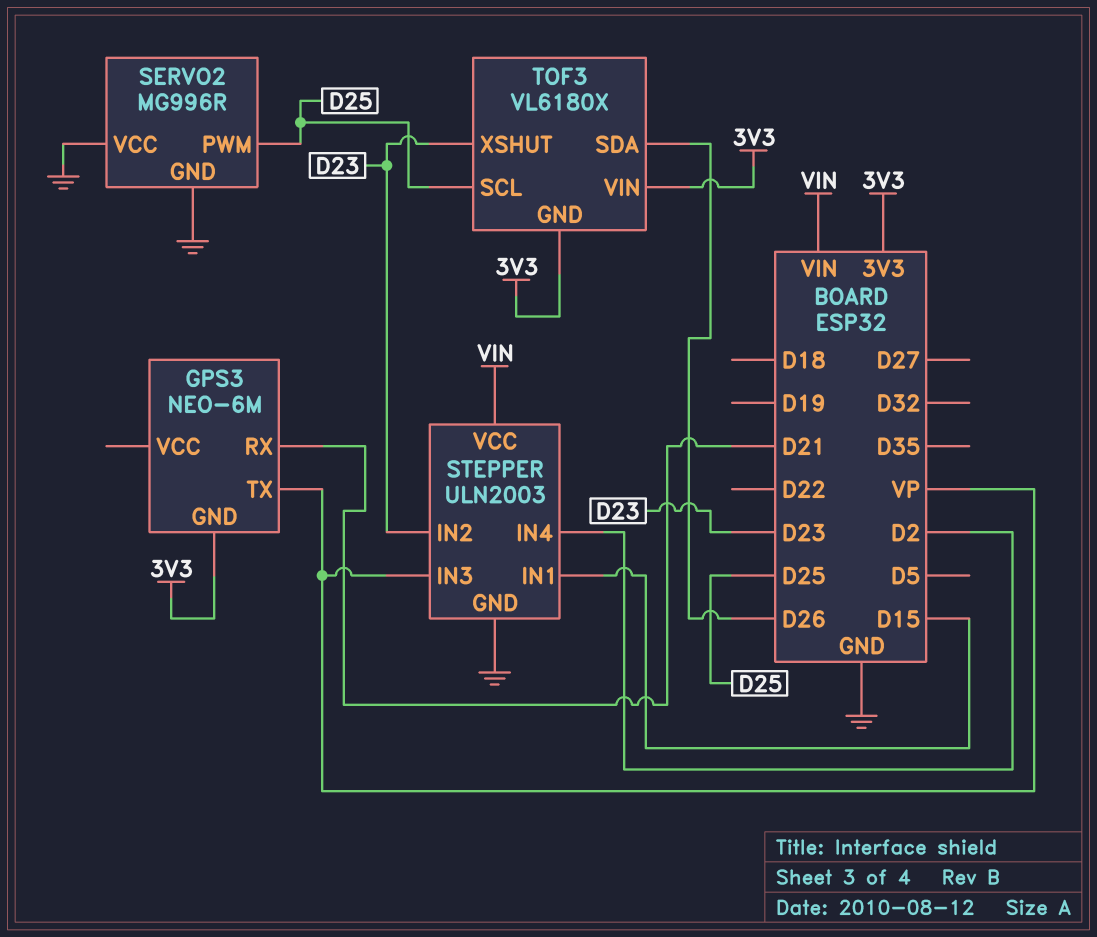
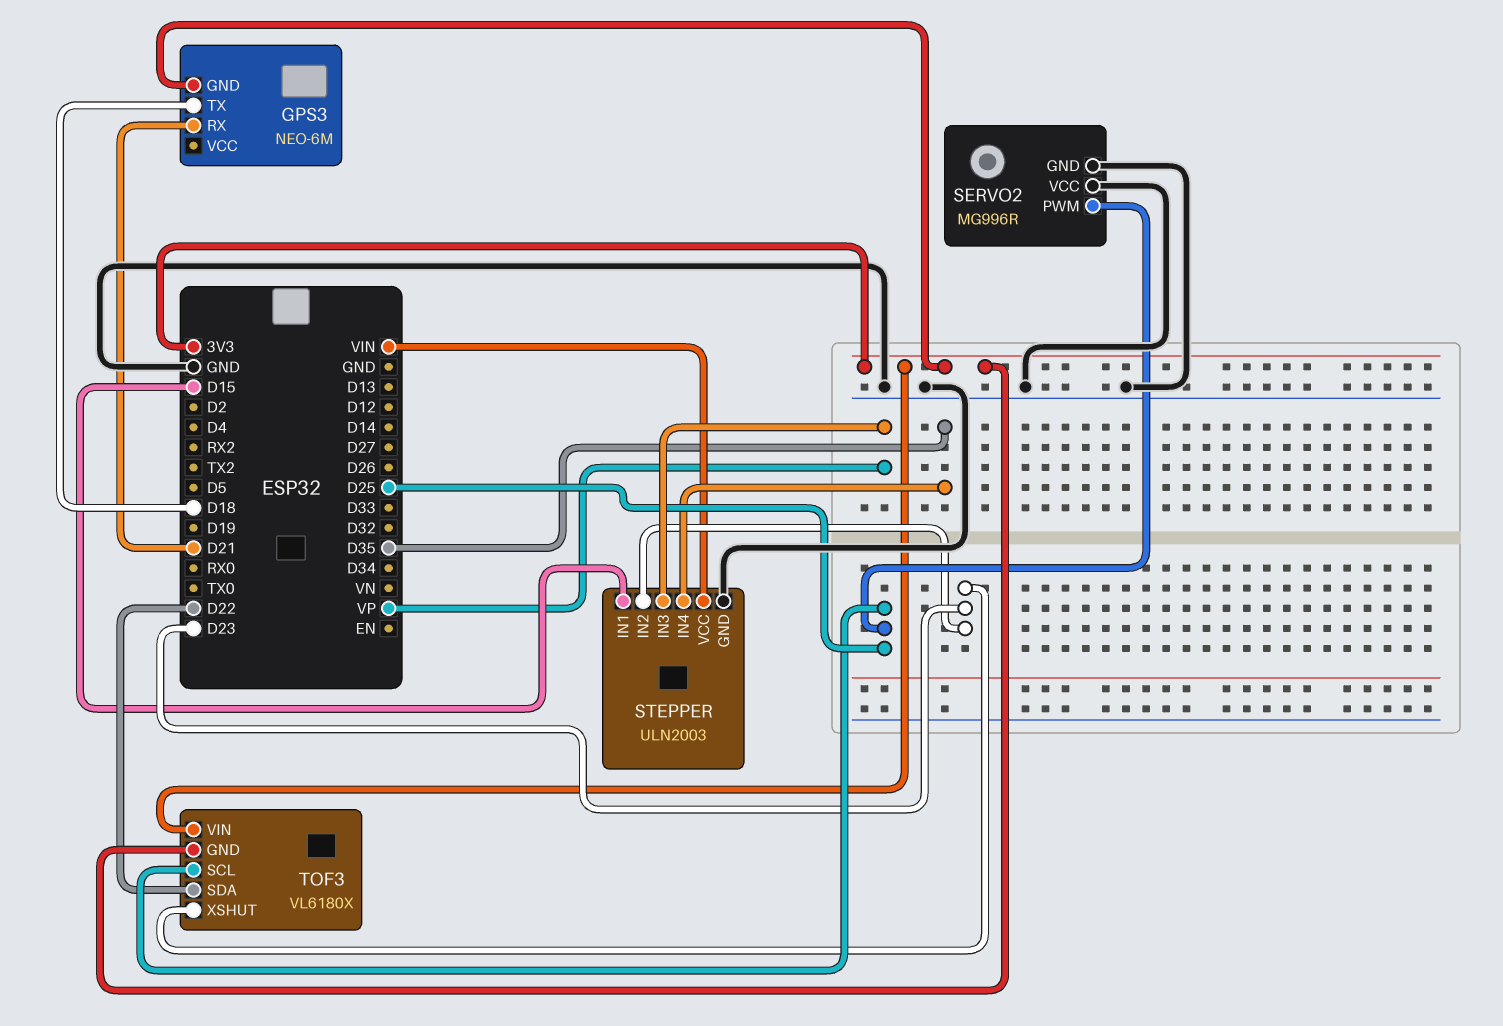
GPS3 pin TX: VP -> D18
STEPPER pin IN4: D2 -> D35
TOF3 pin SDA: D26 -> D22

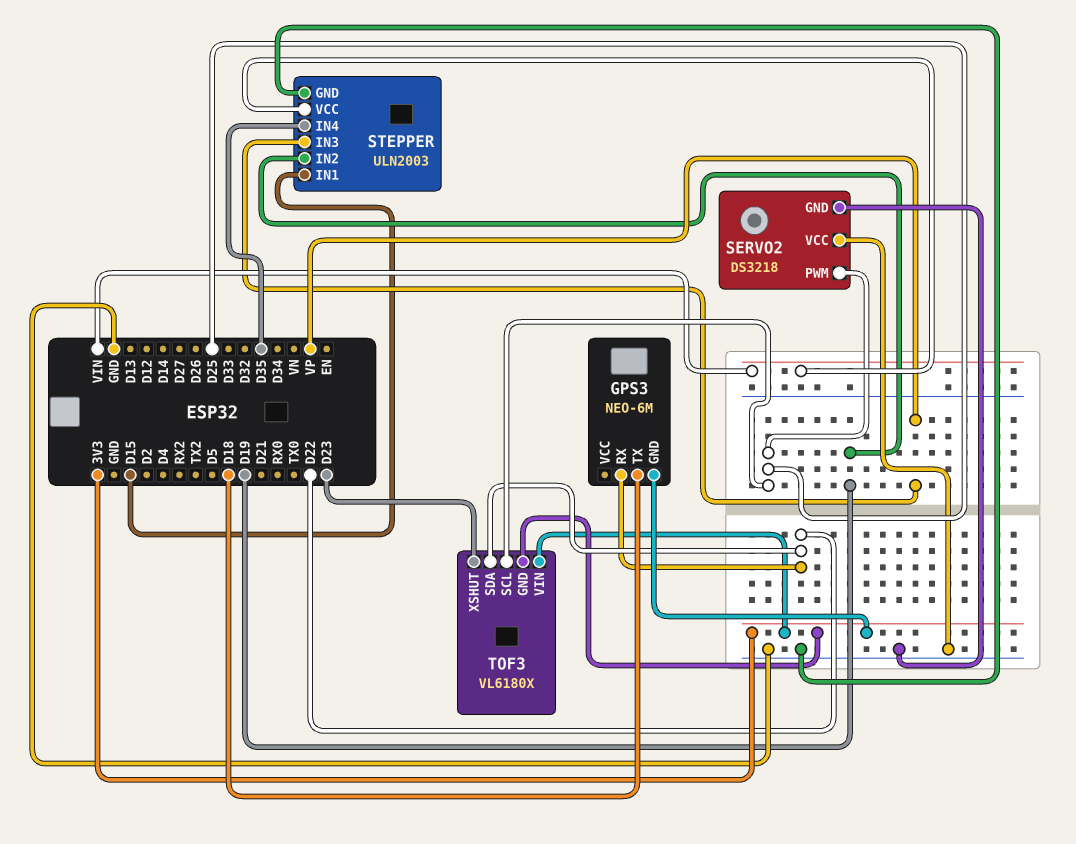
GPS3 pin RX: D21 -> D22
SERVO2: MG996R -> DS3218
STEPPER pin IN2: D23 -> D19

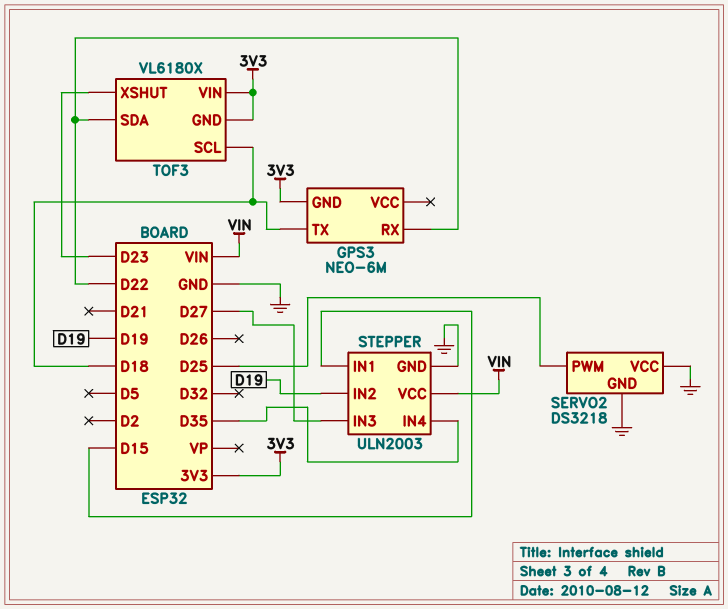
STEPPER pin IN3: VP -> D27
TOF3 pin SCL: D25 -> D18

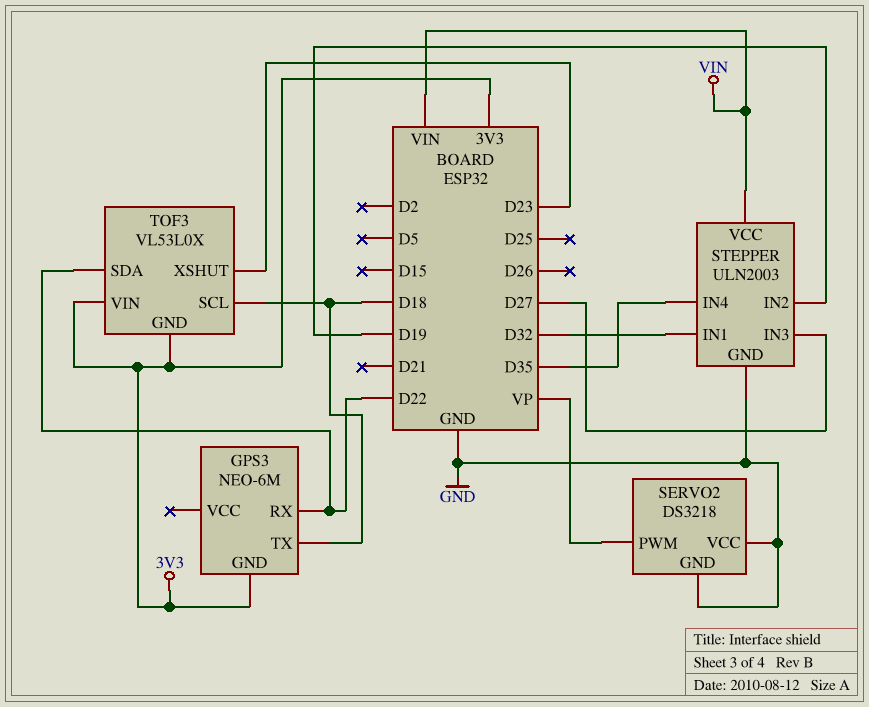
SERVO2 pin PWM: D25 -> VP
STEPPER pin IN1: D15 -> D32
TOF3: VL6180X -> VL53L0X

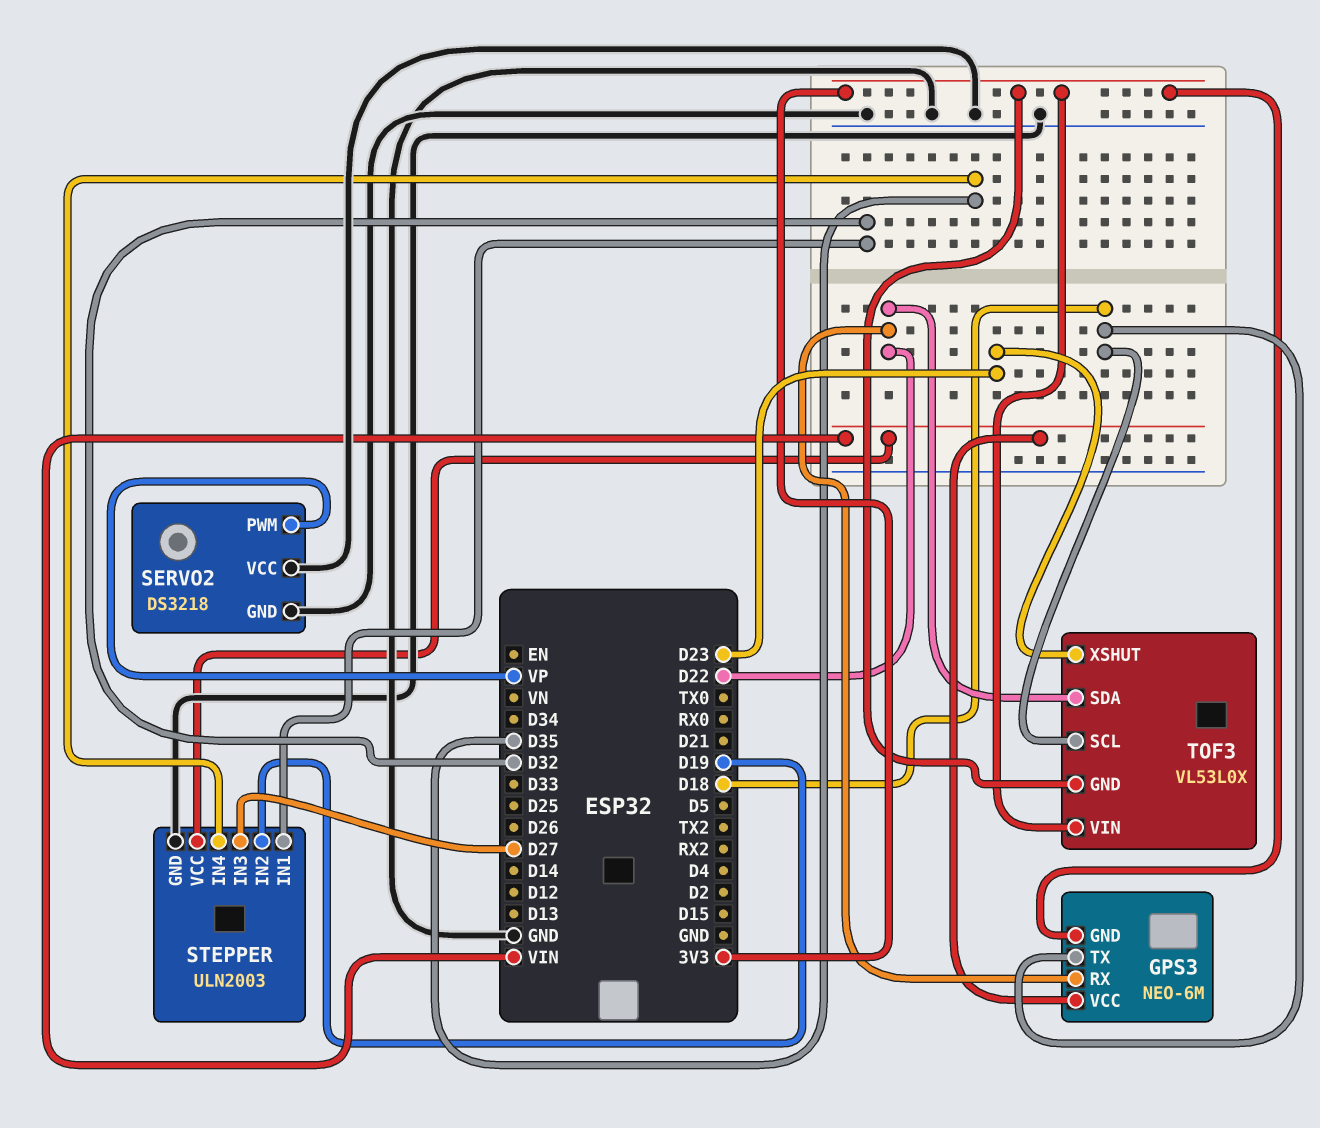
GPS3 pin VCC: none -> VIN

